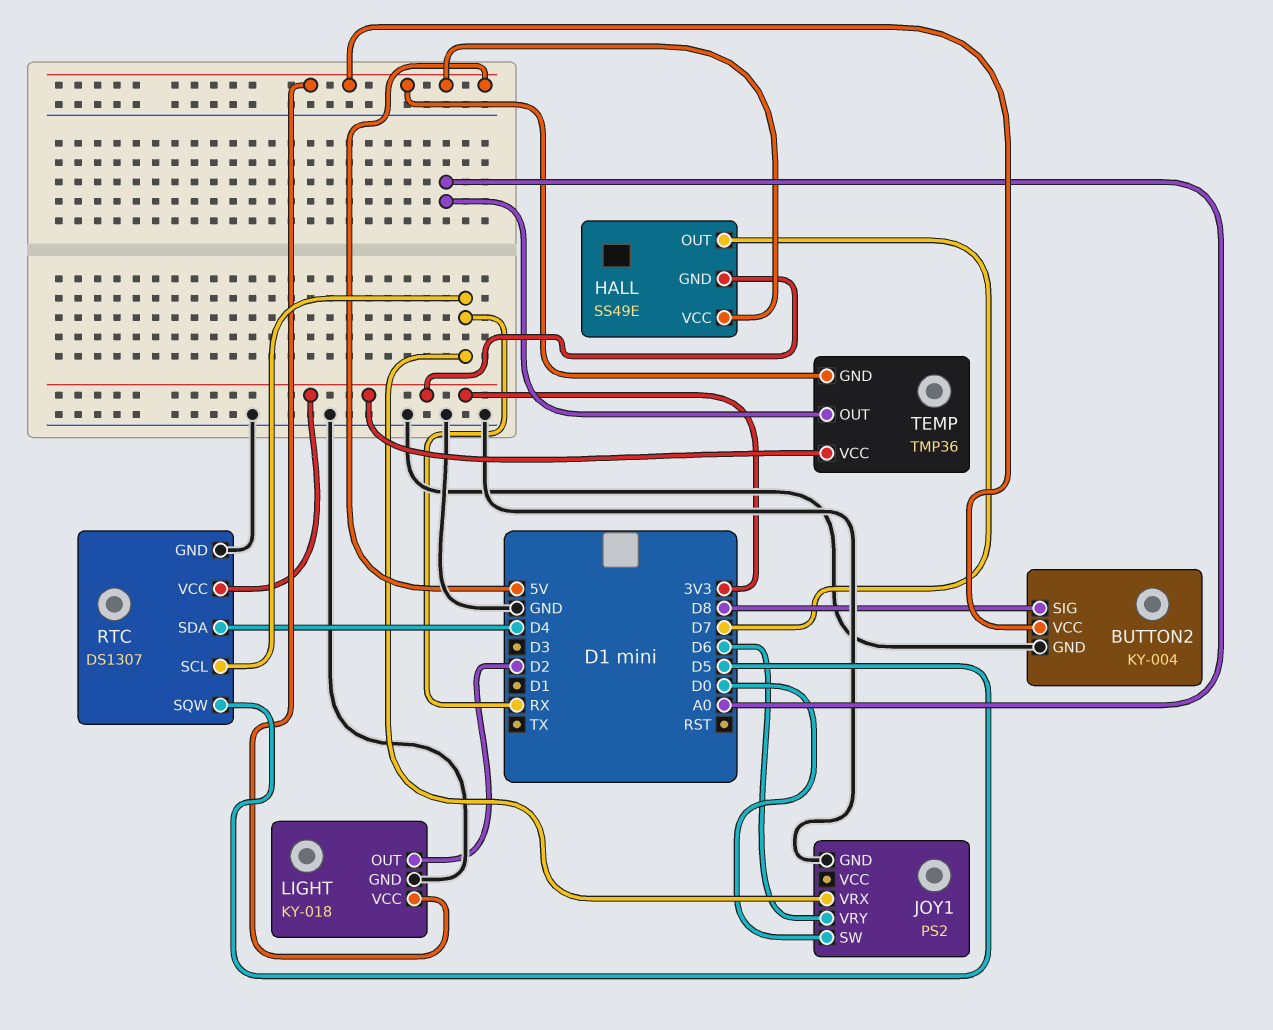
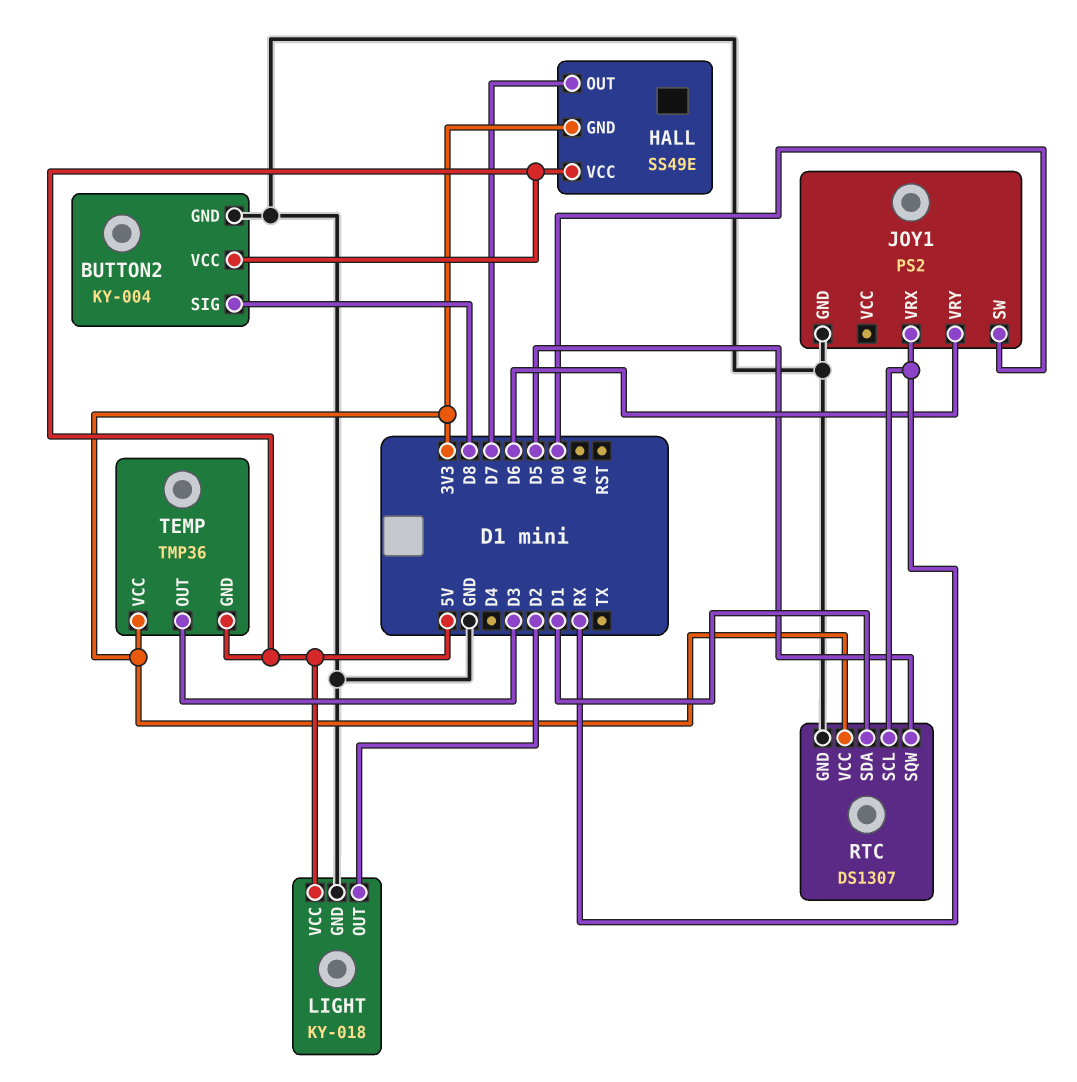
RTC pin SDA: D4 -> D1
TEMP pin OUT: A0 -> D3

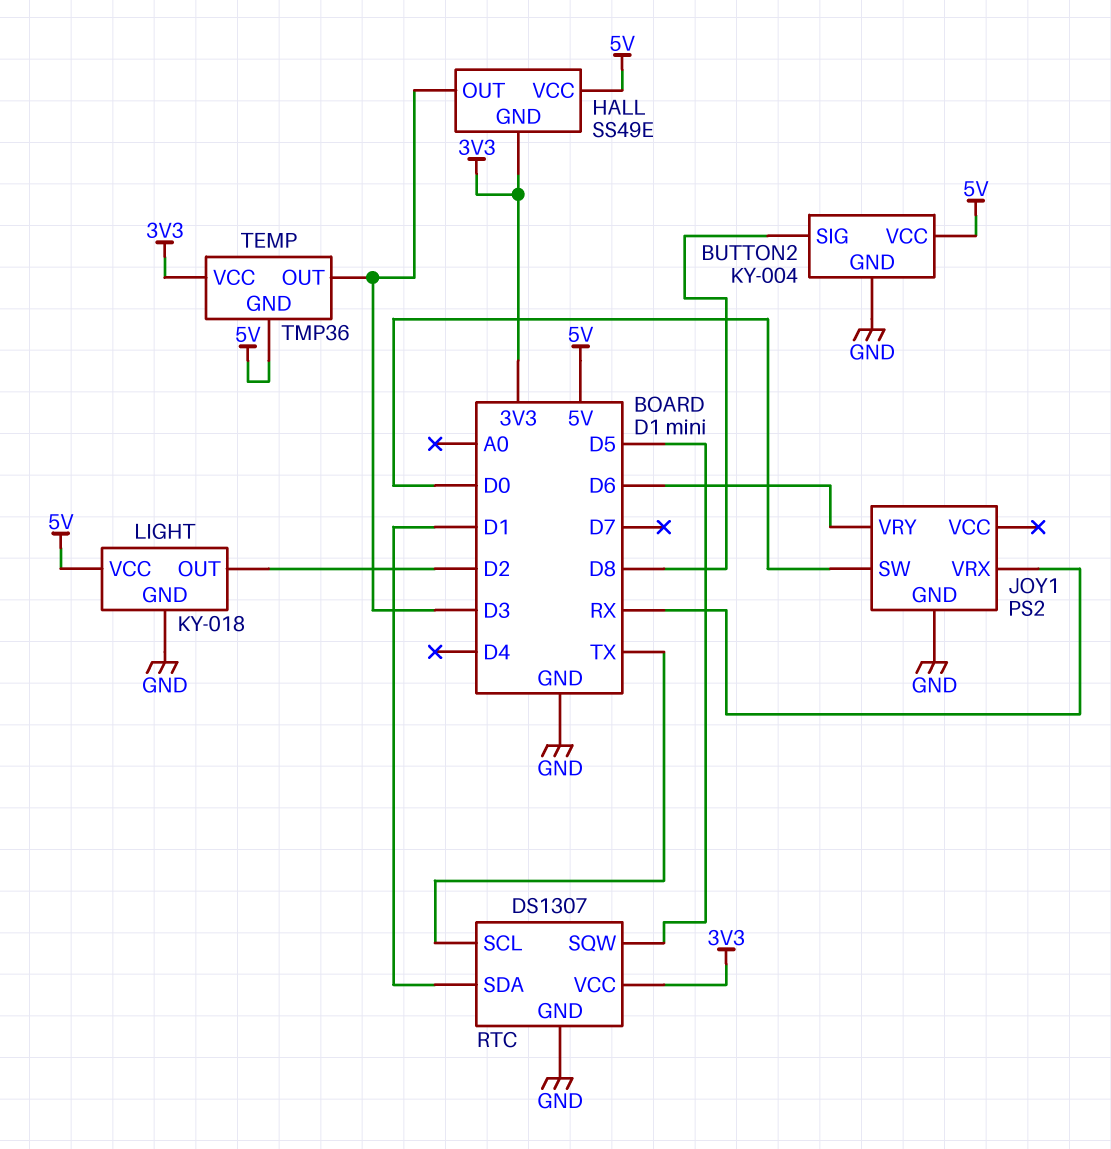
HALL pin OUT: D7 -> D3
RTC pin SCL: RX -> TX

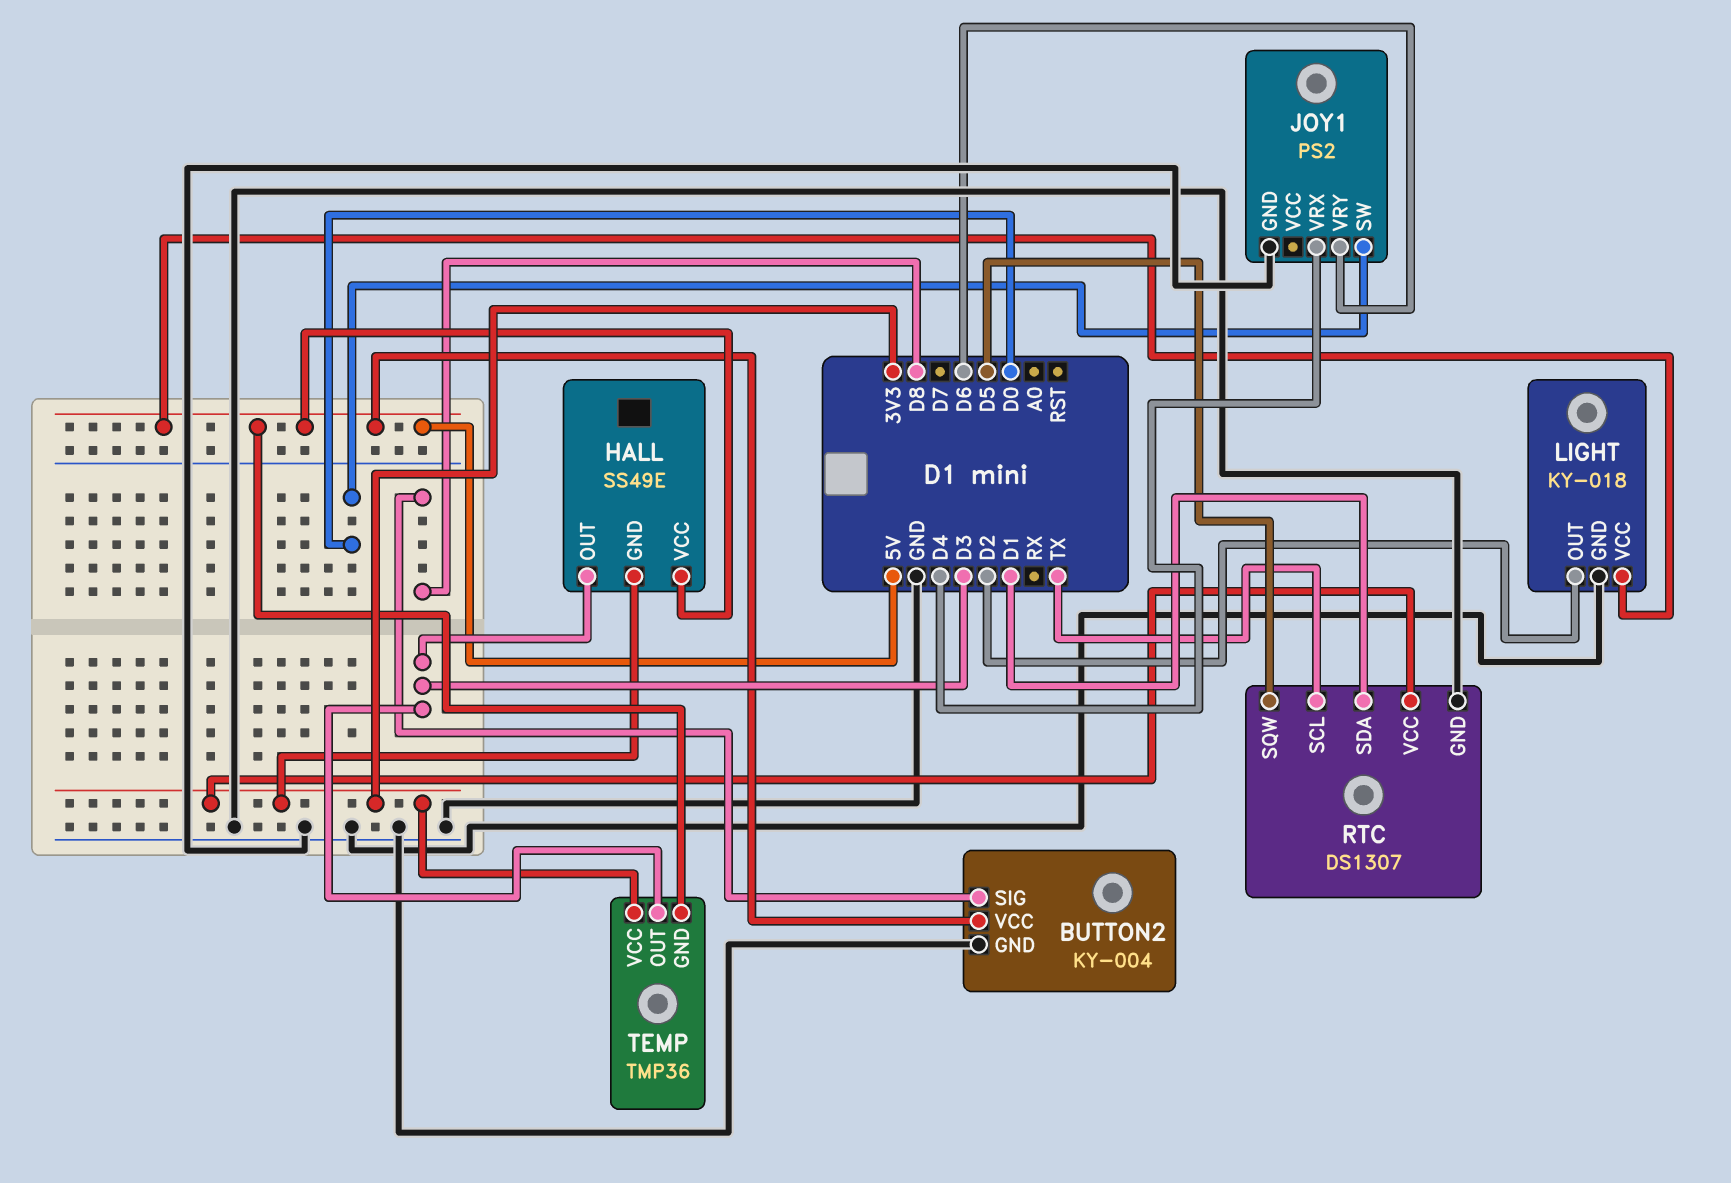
JOY1 pin VRX: RX -> D4

